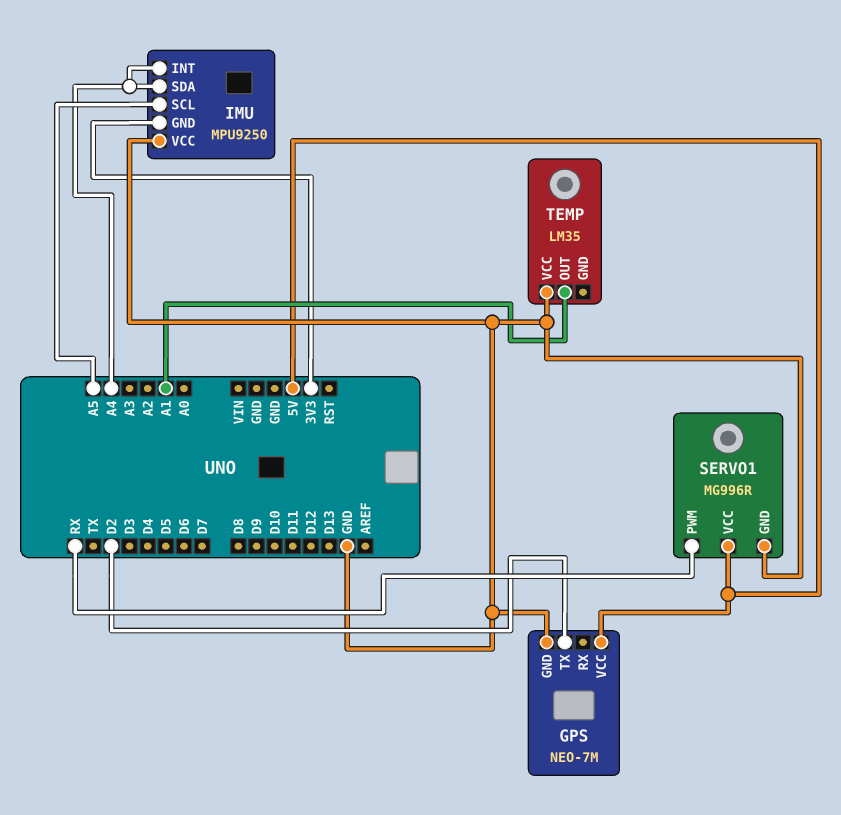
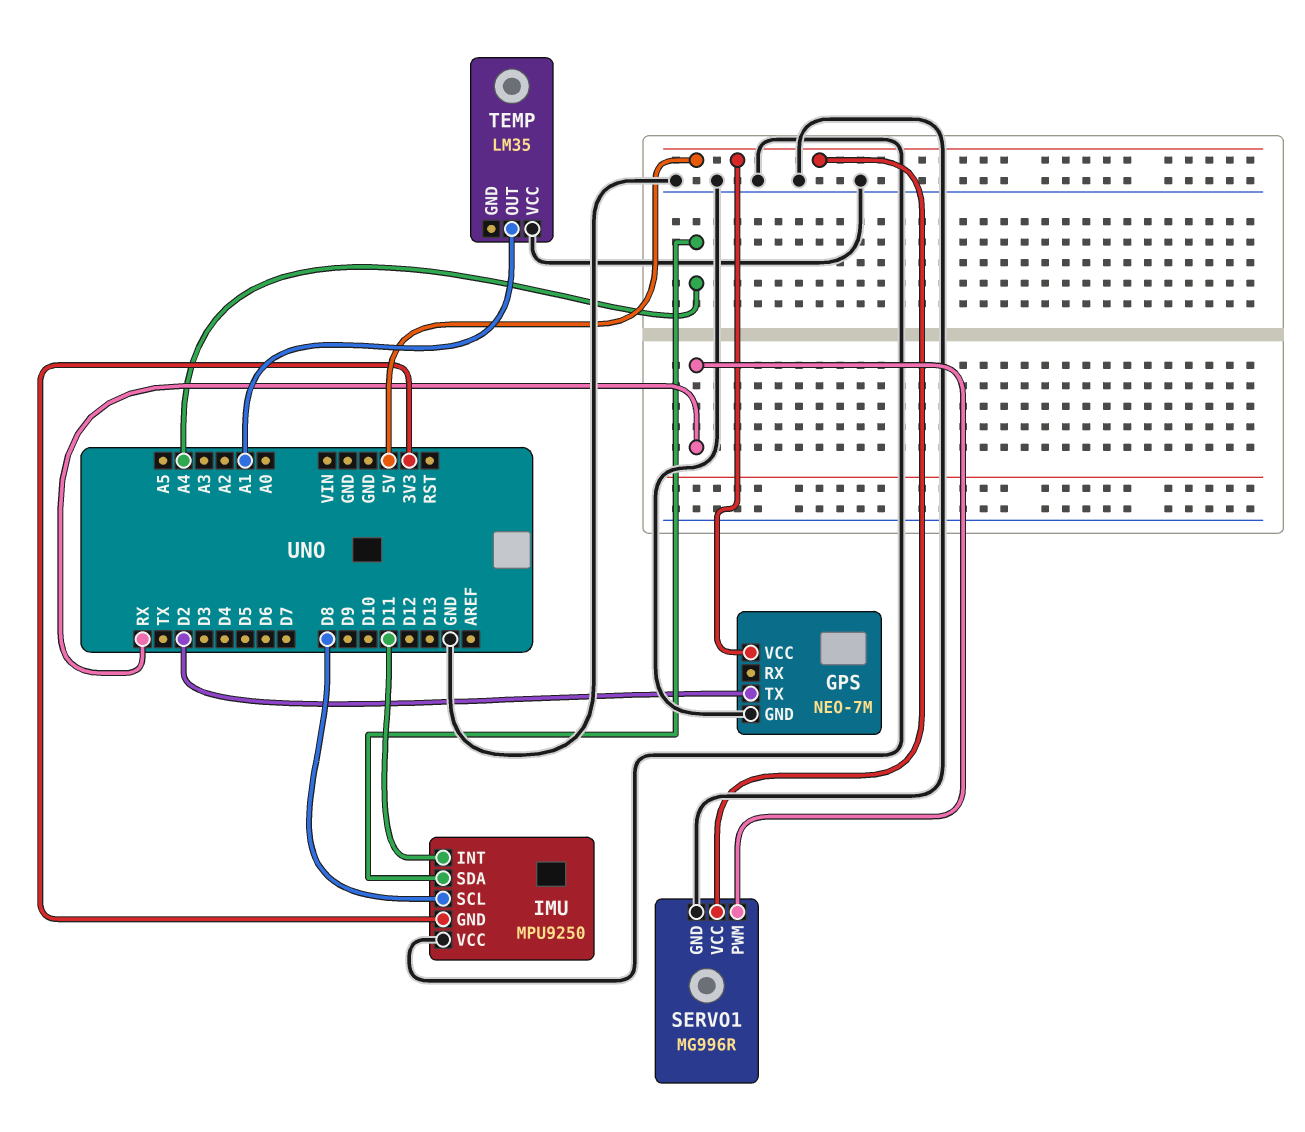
IMU pin INT: A4 -> D11
IMU pin SCL: A5 -> D8

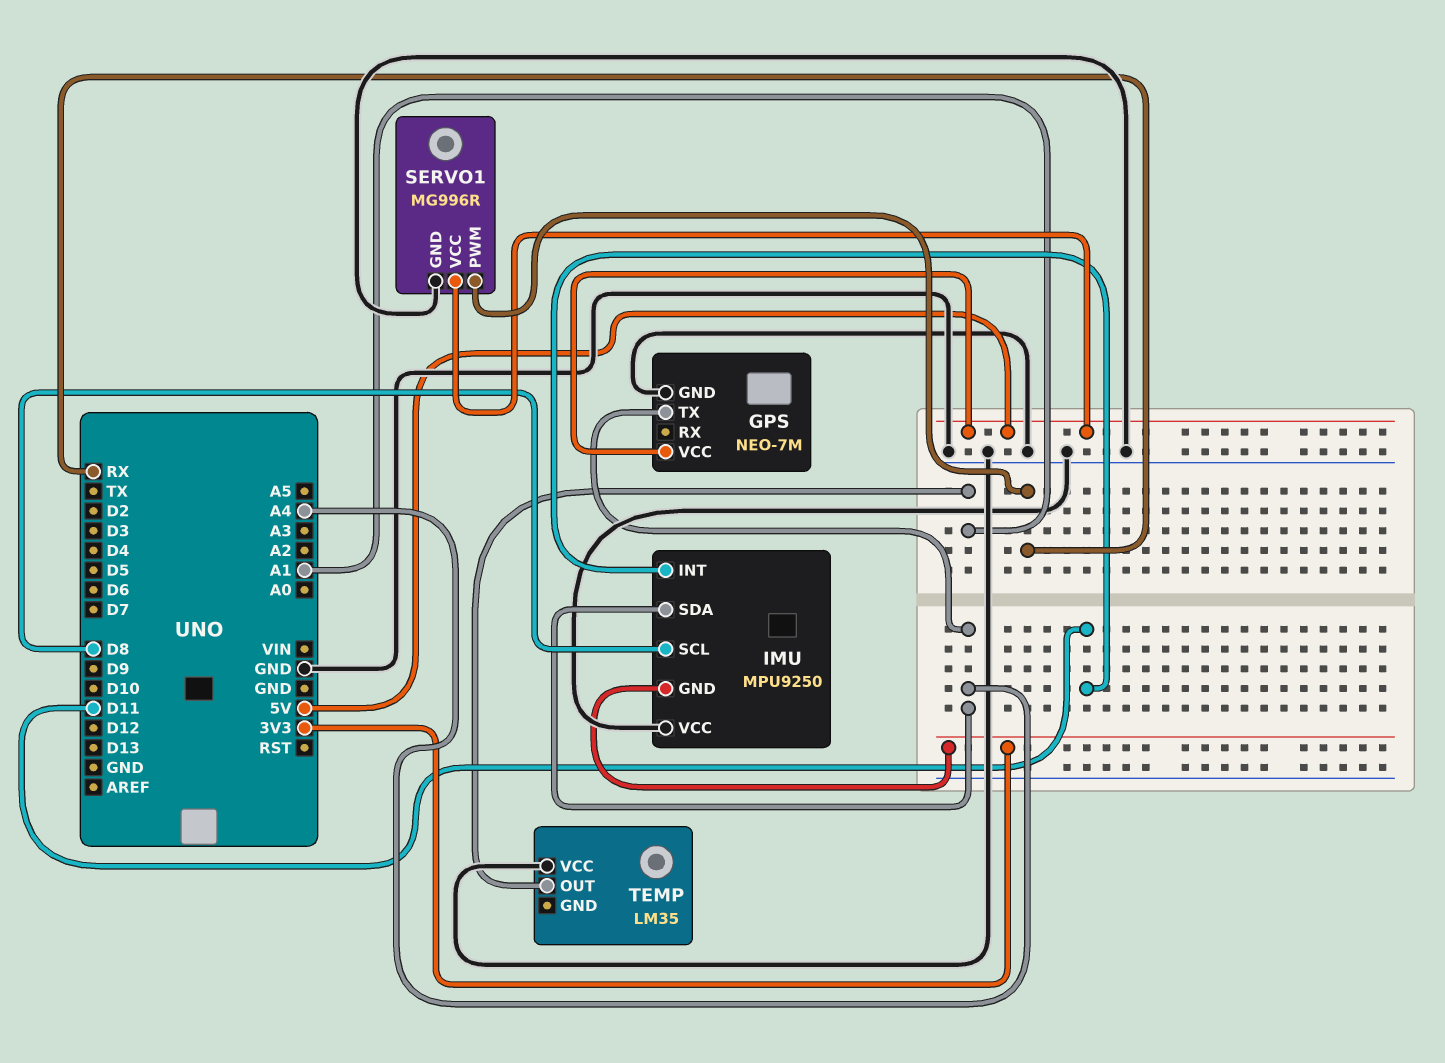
GPS pin TX: D2 -> A4

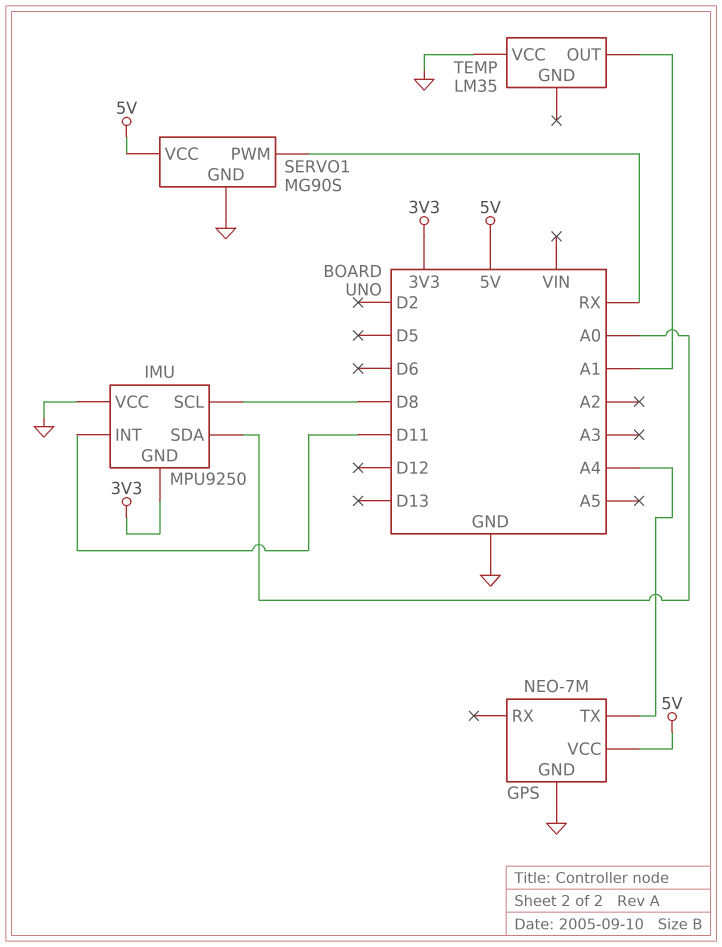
IMU pin SDA: A4 -> A0
SERVO1: MG996R -> MG90S

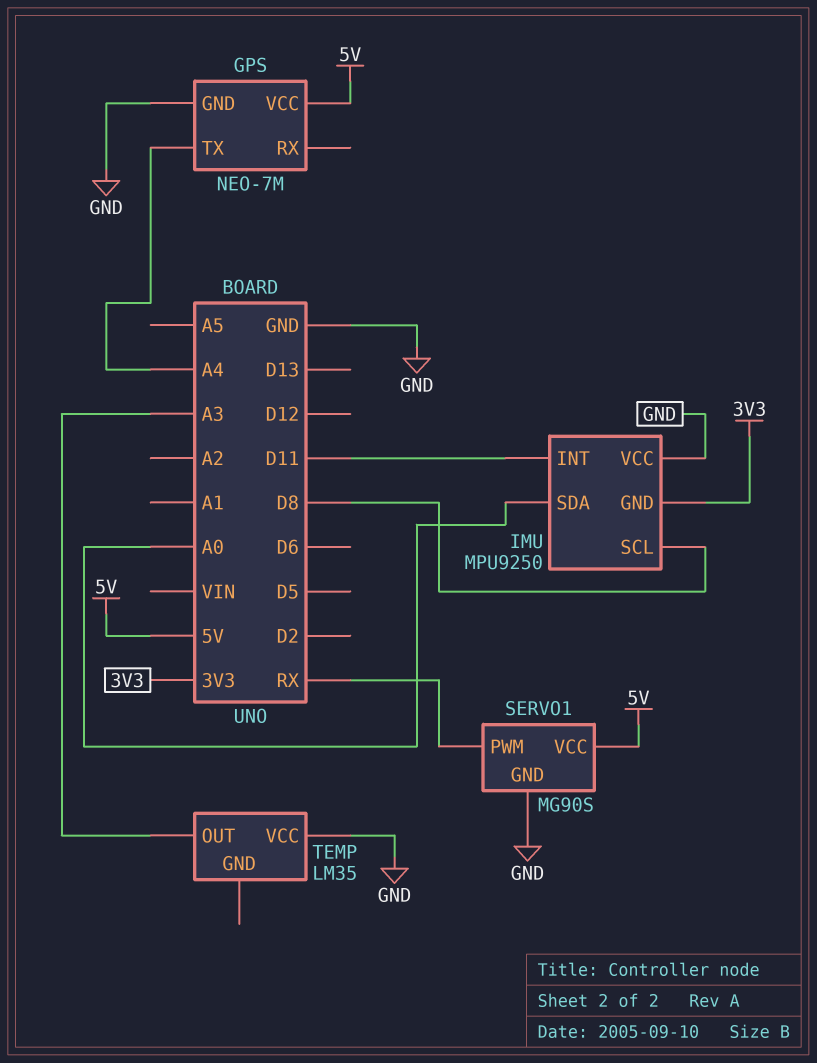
TEMP pin OUT: A1 -> A3

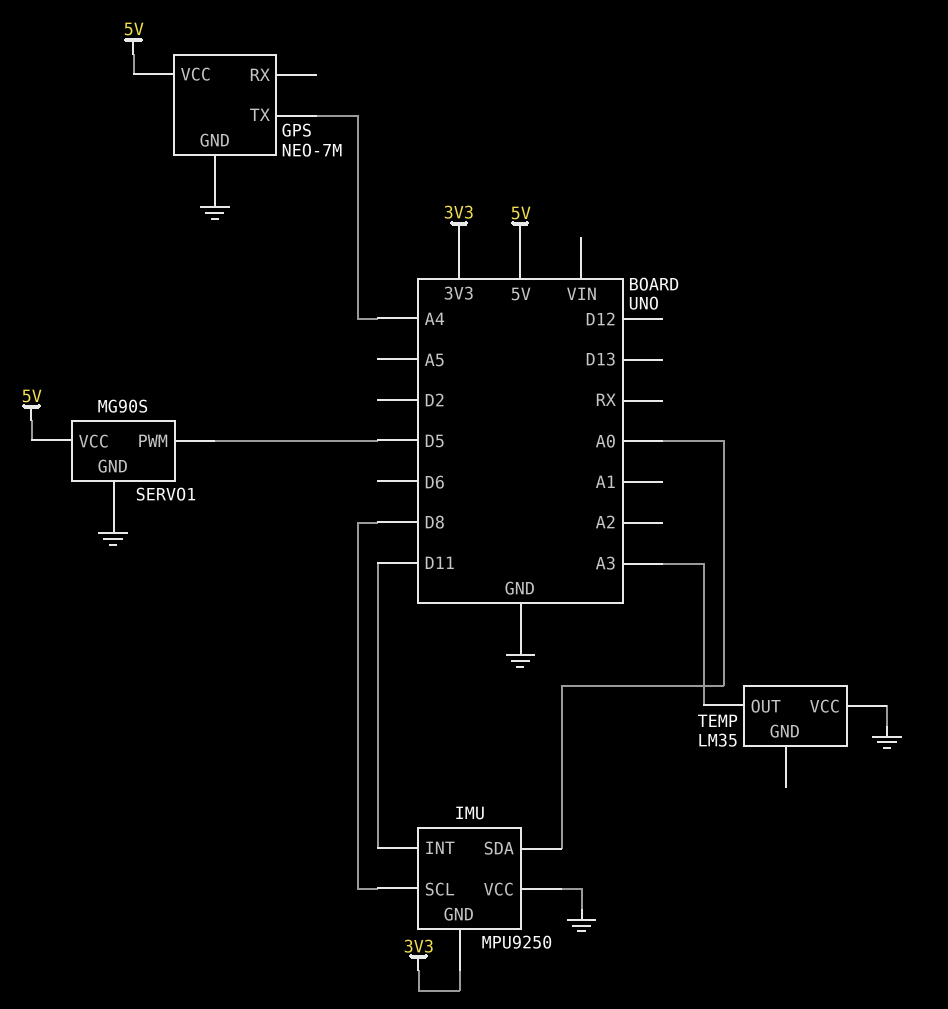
SERVO1 pin PWM: RX -> D5

